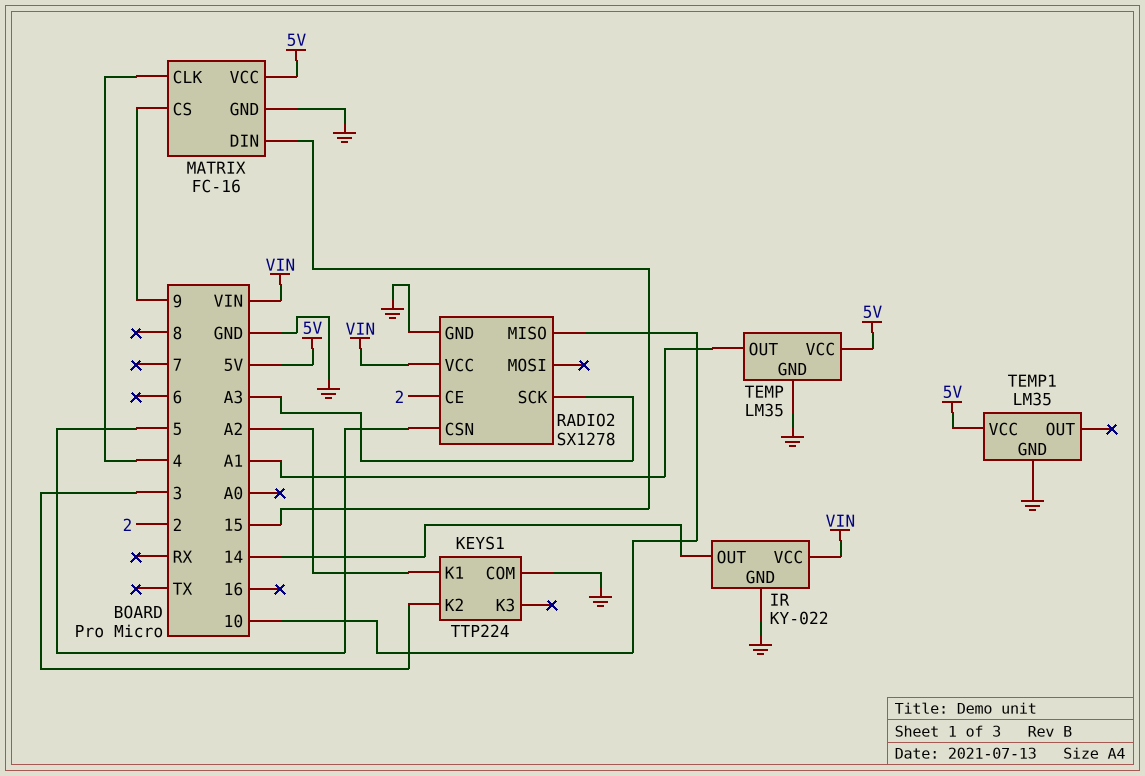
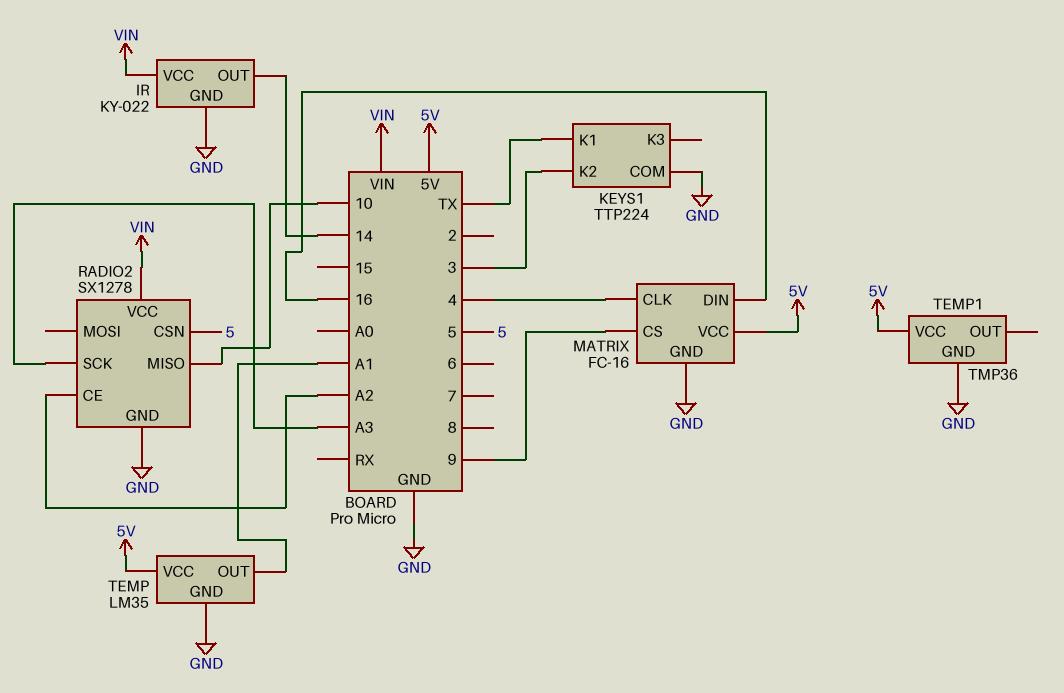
KEYS1 pin K1: A2 -> TX
MATRIX pin DIN: 15 -> 16
RADIO2 pin CE: 2 -> A2
TEMP1: LM35 -> TMP36

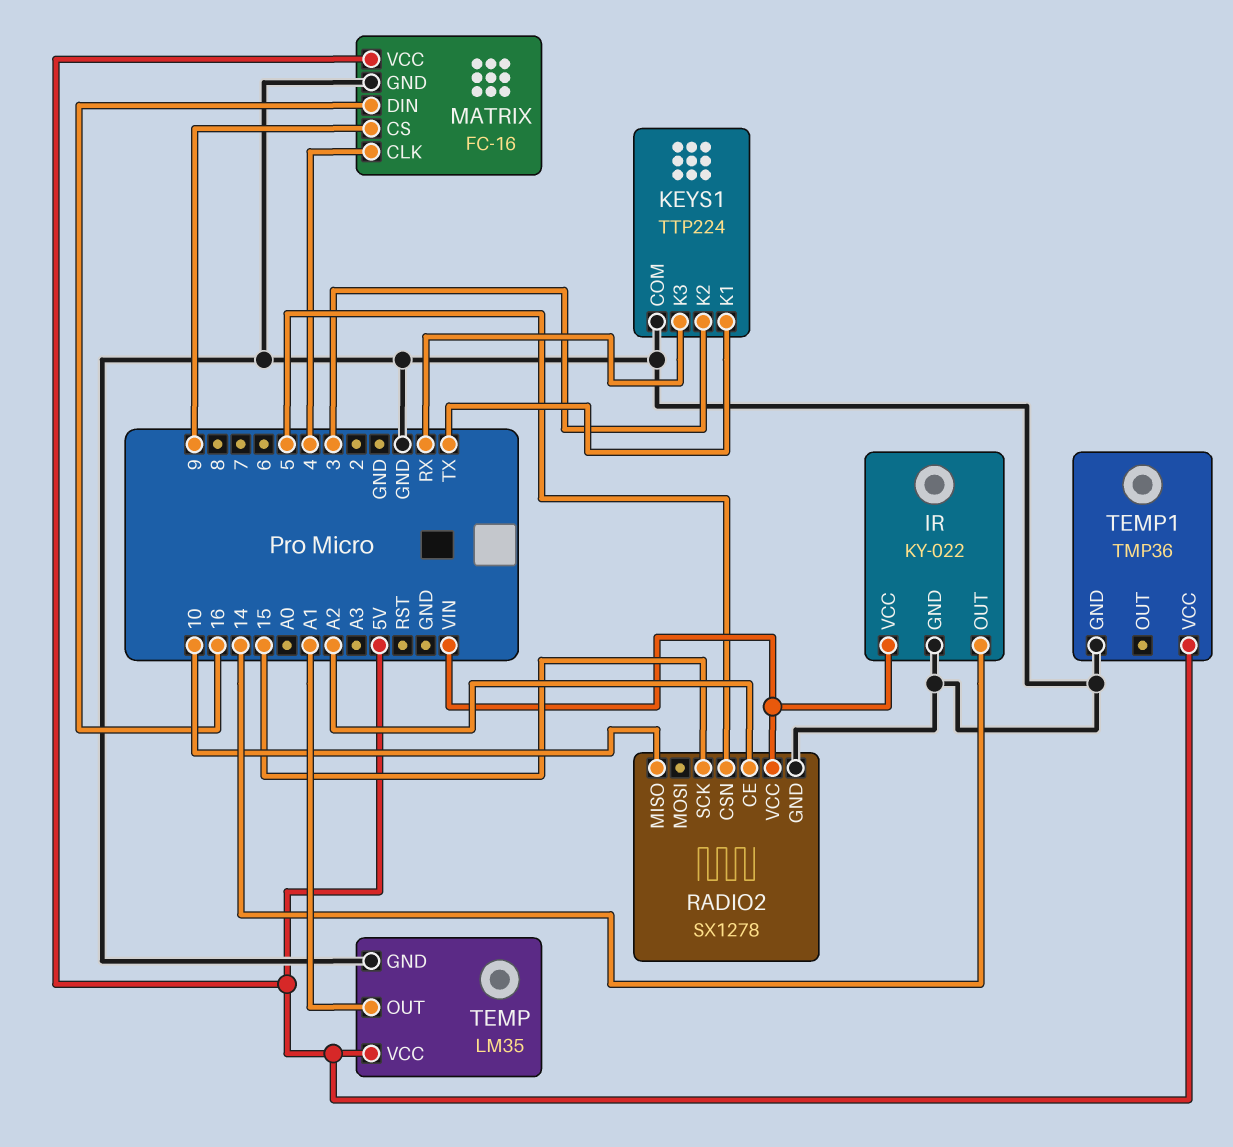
KEYS1 pin K3: none -> RX
RADIO2 pin SCK: A3 -> 15

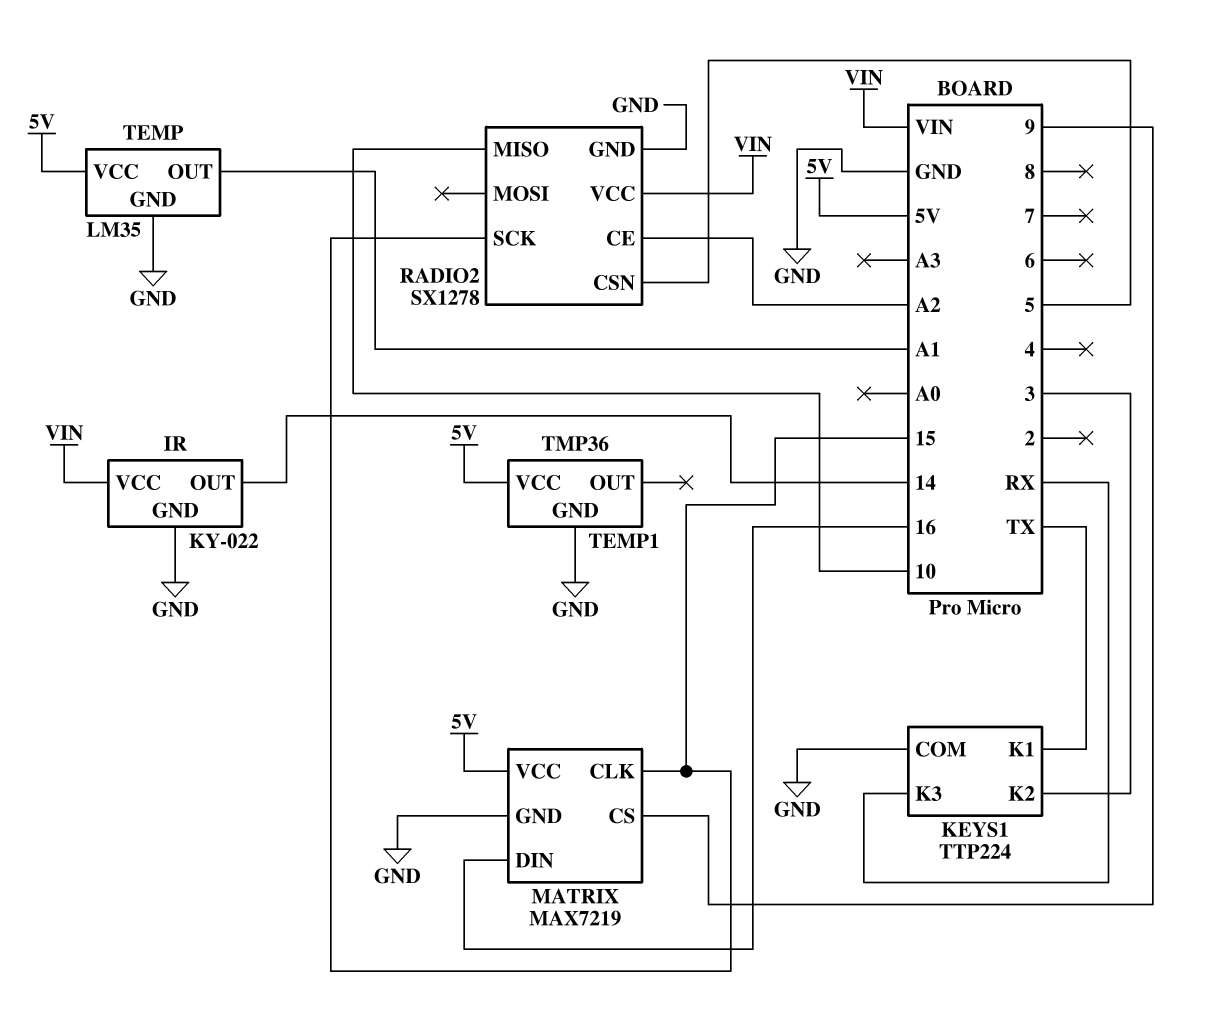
MATRIX: FC-16 -> MAX7219
MATRIX pin CLK: 4 -> 15

